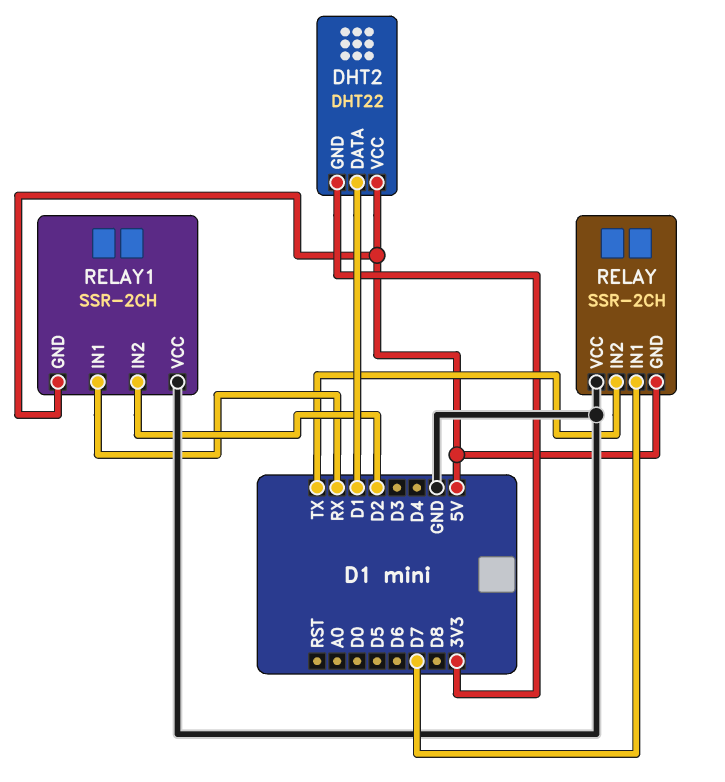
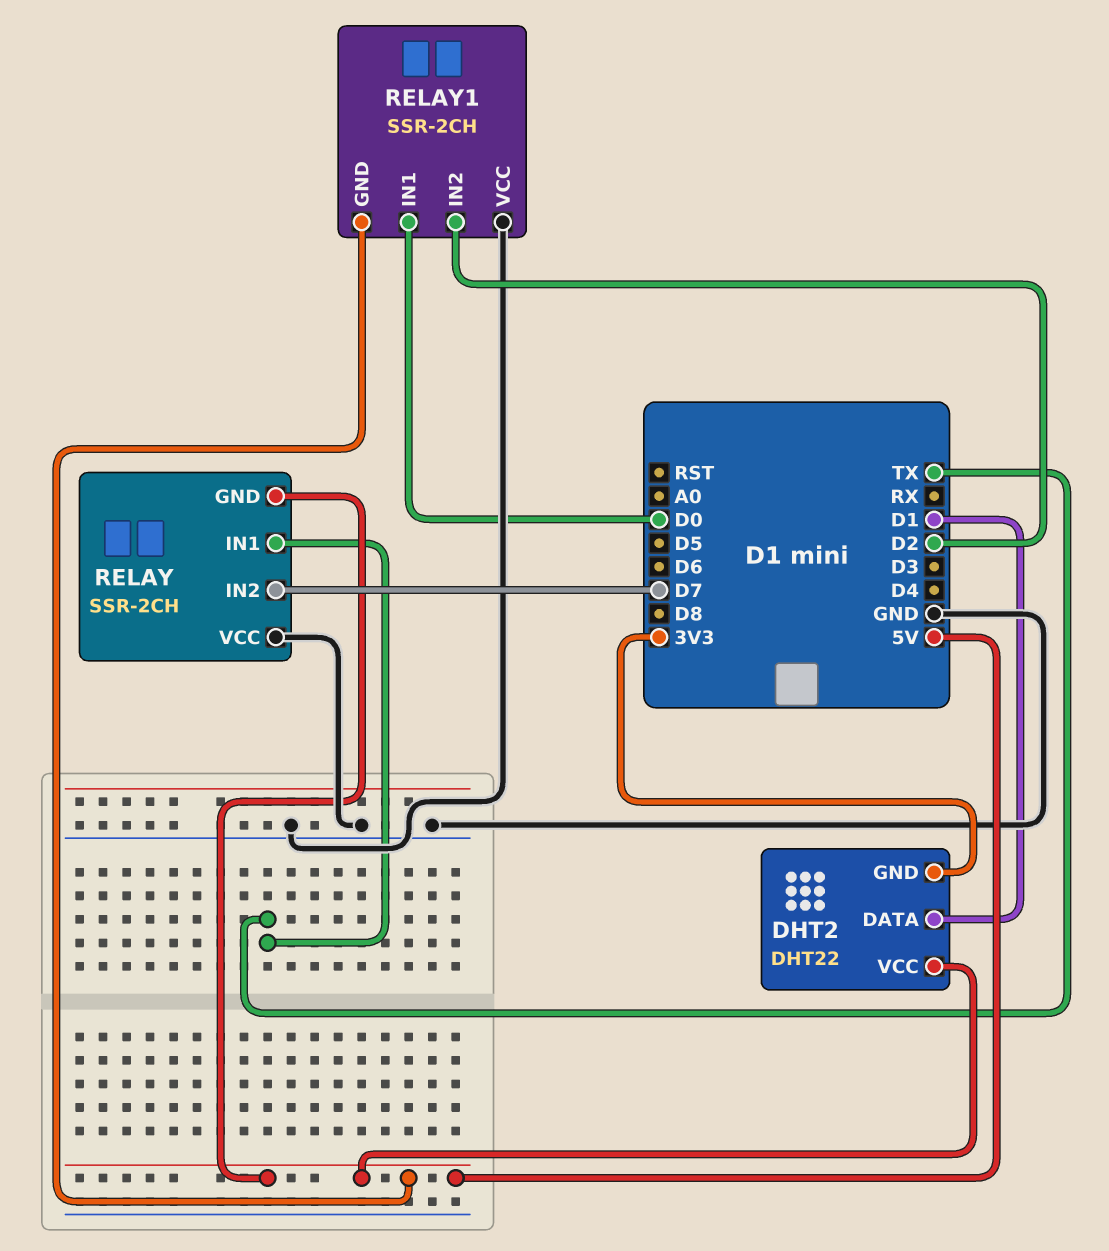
RELAY pin IN1: D7 -> TX
RELAY pin IN2: TX -> D7
RELAY1 pin IN1: RX -> D0

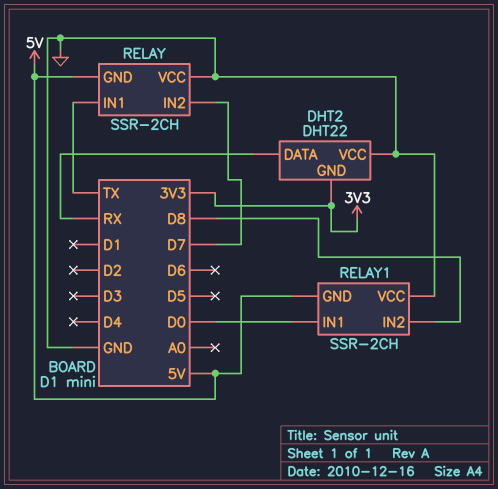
DHT2 pin DATA: D1 -> RX
DHT2 pin VCC: 5V -> GND
RELAY1 pin IN2: D2 -> D8

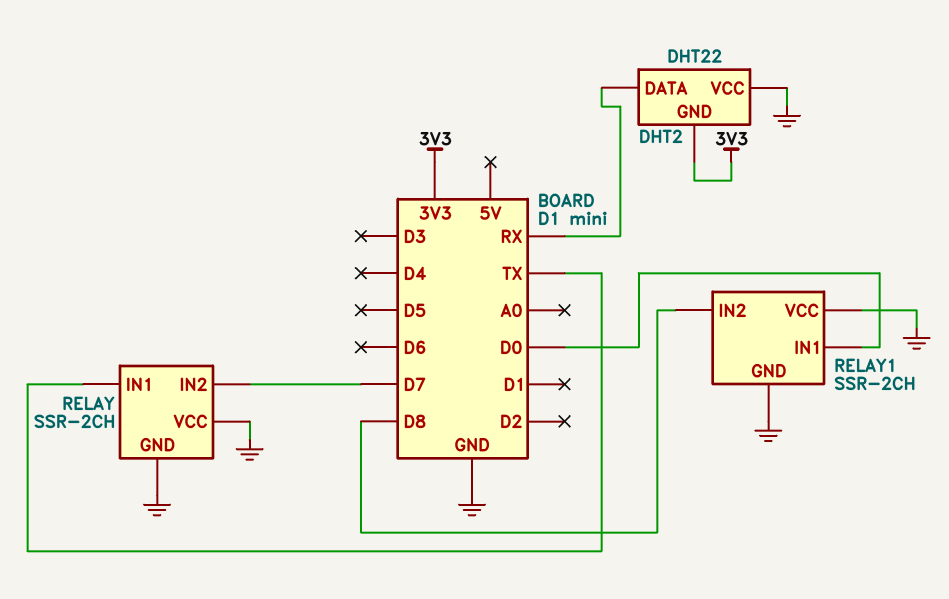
RELAY pin GND: 5V -> GND
RELAY1 pin GND: 5V -> GND

